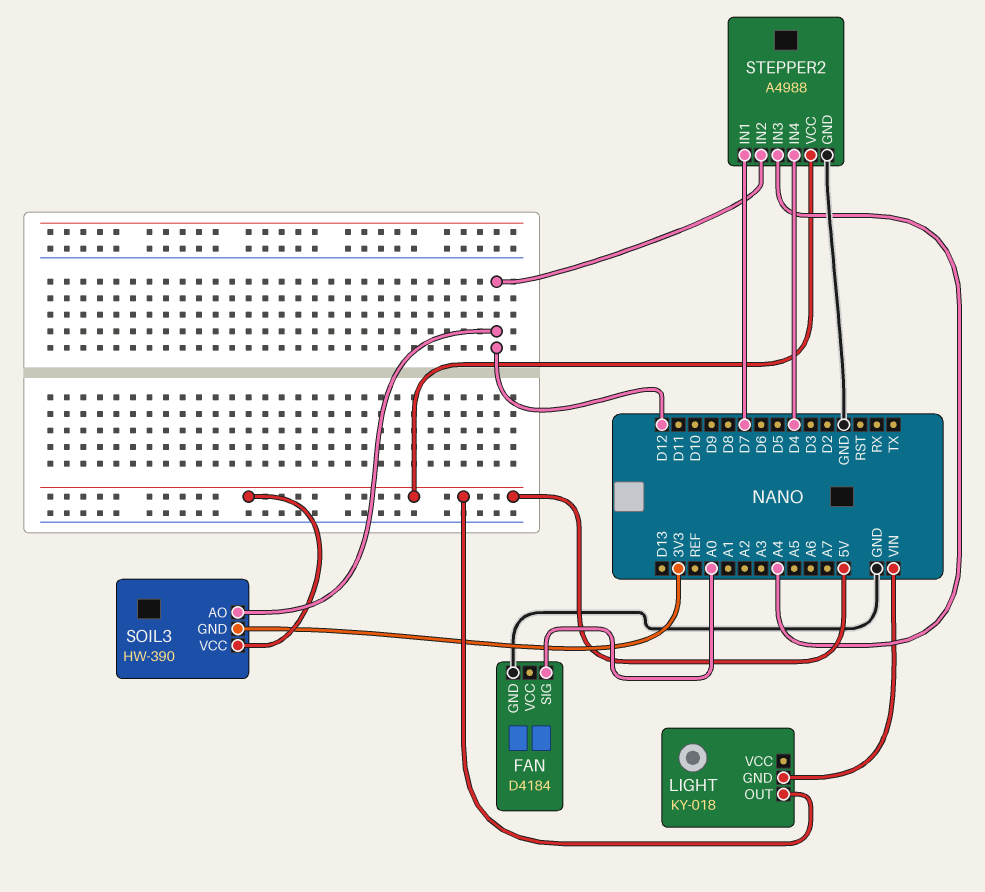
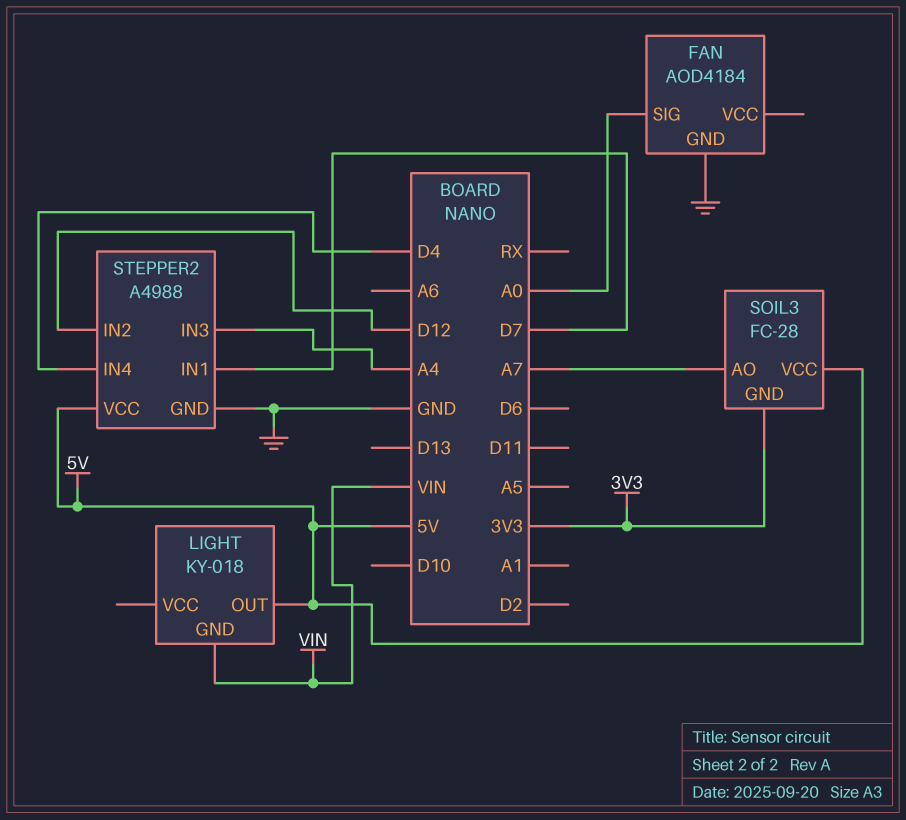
FAN: D4184 -> AOD4184
SOIL3: HW-390 -> FC-28
SOIL3 pin AO: D12 -> A7

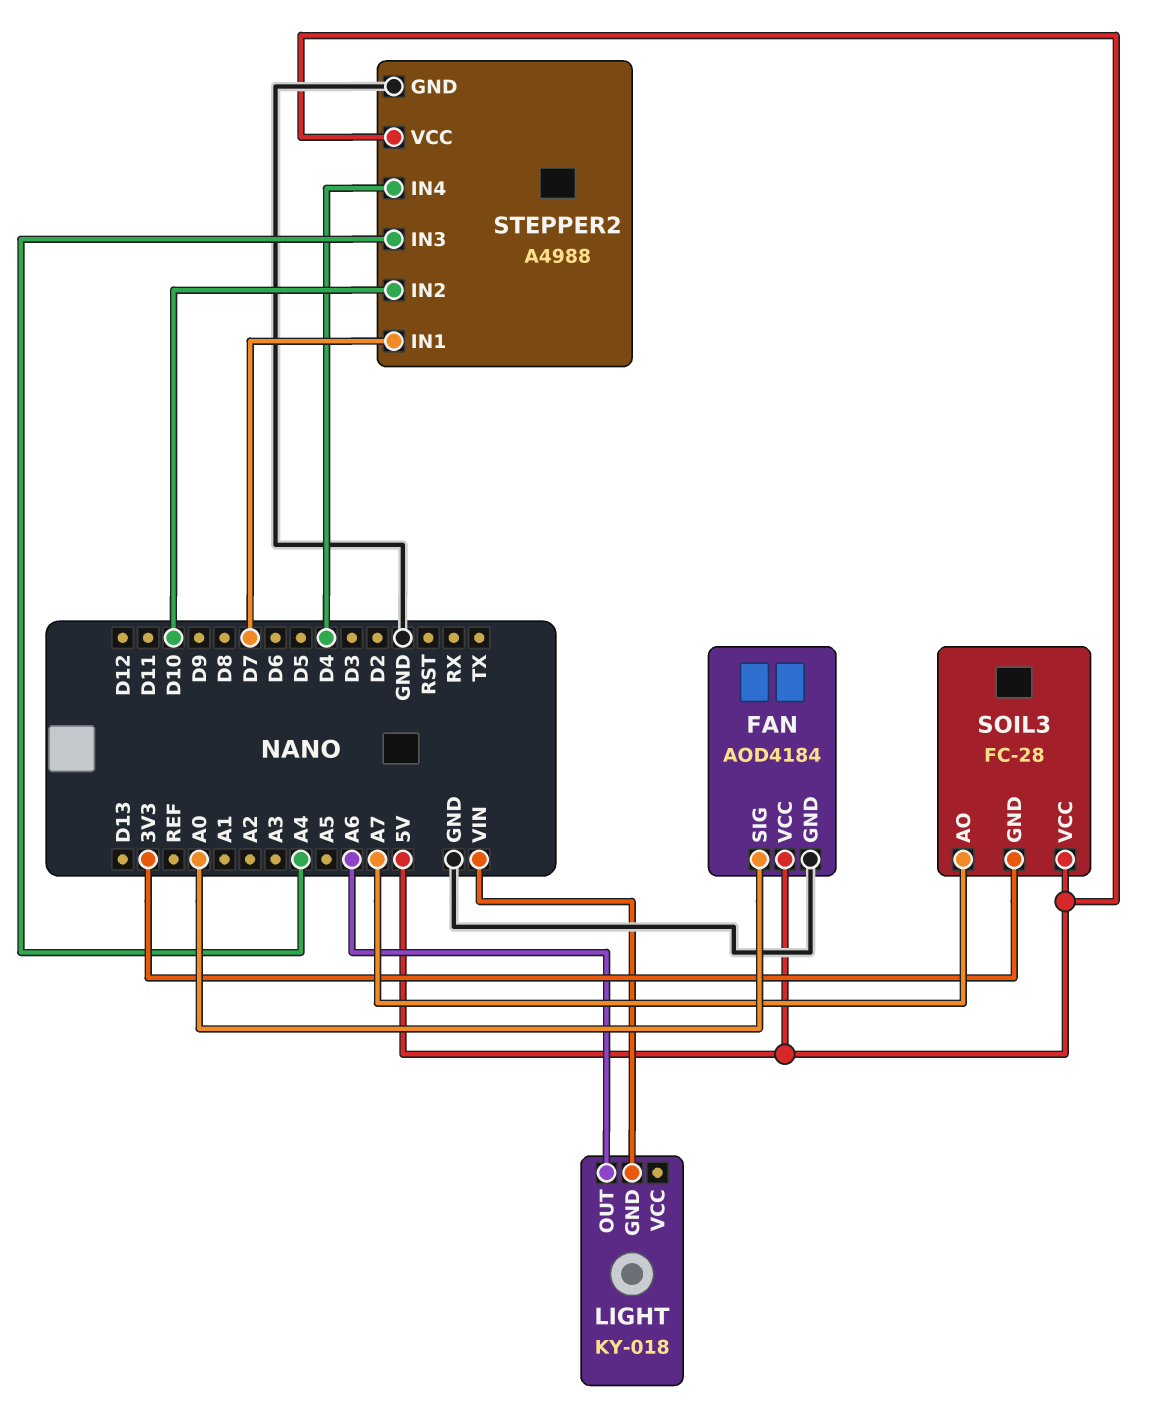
FAN pin VCC: none -> 5V
LIGHT pin OUT: 5V -> A6
STEPPER2 pin IN2: D12 -> D10

